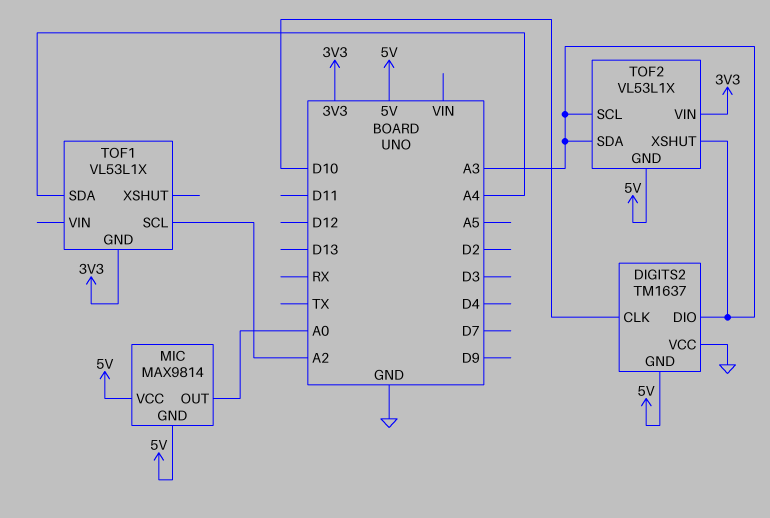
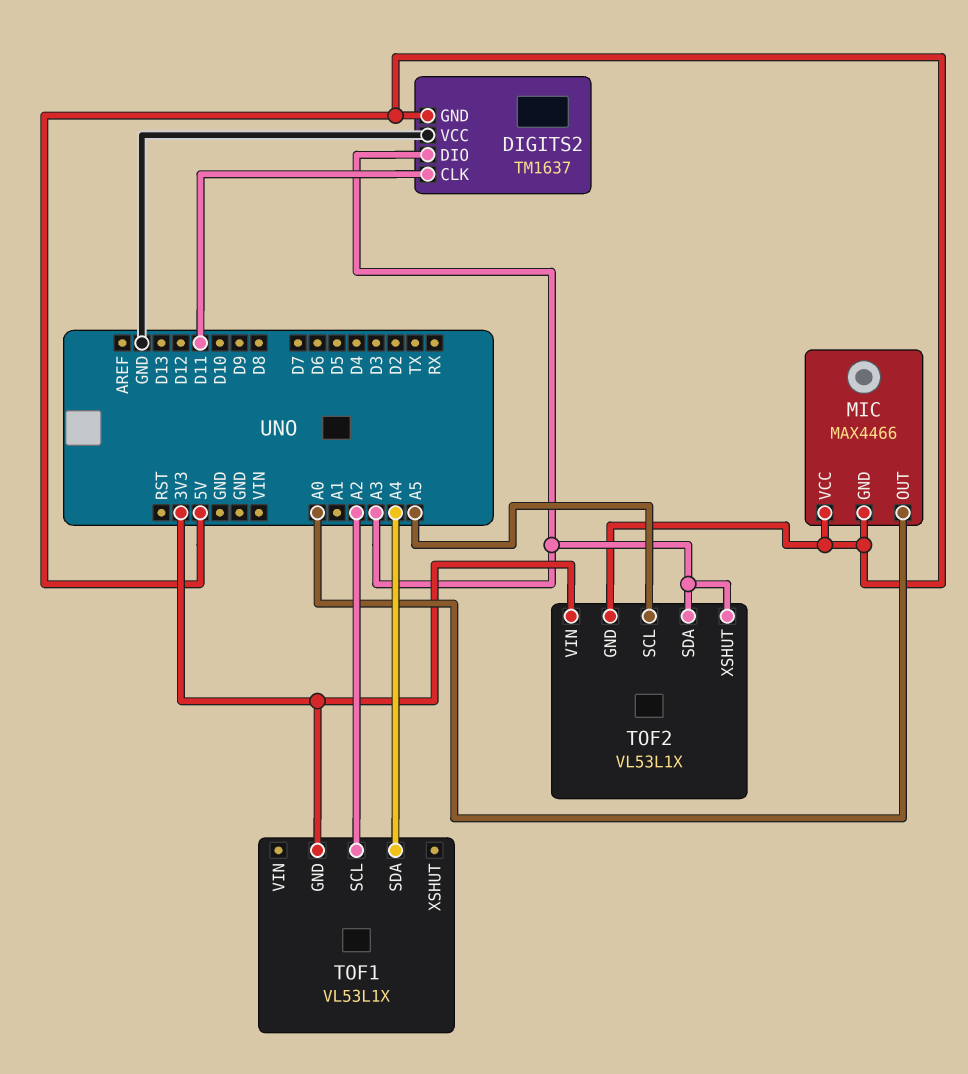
DIGITS2 pin CLK: D10 -> D11
MIC: MAX9814 -> MAX4466
TOF2 pin SCL: A3 -> A5

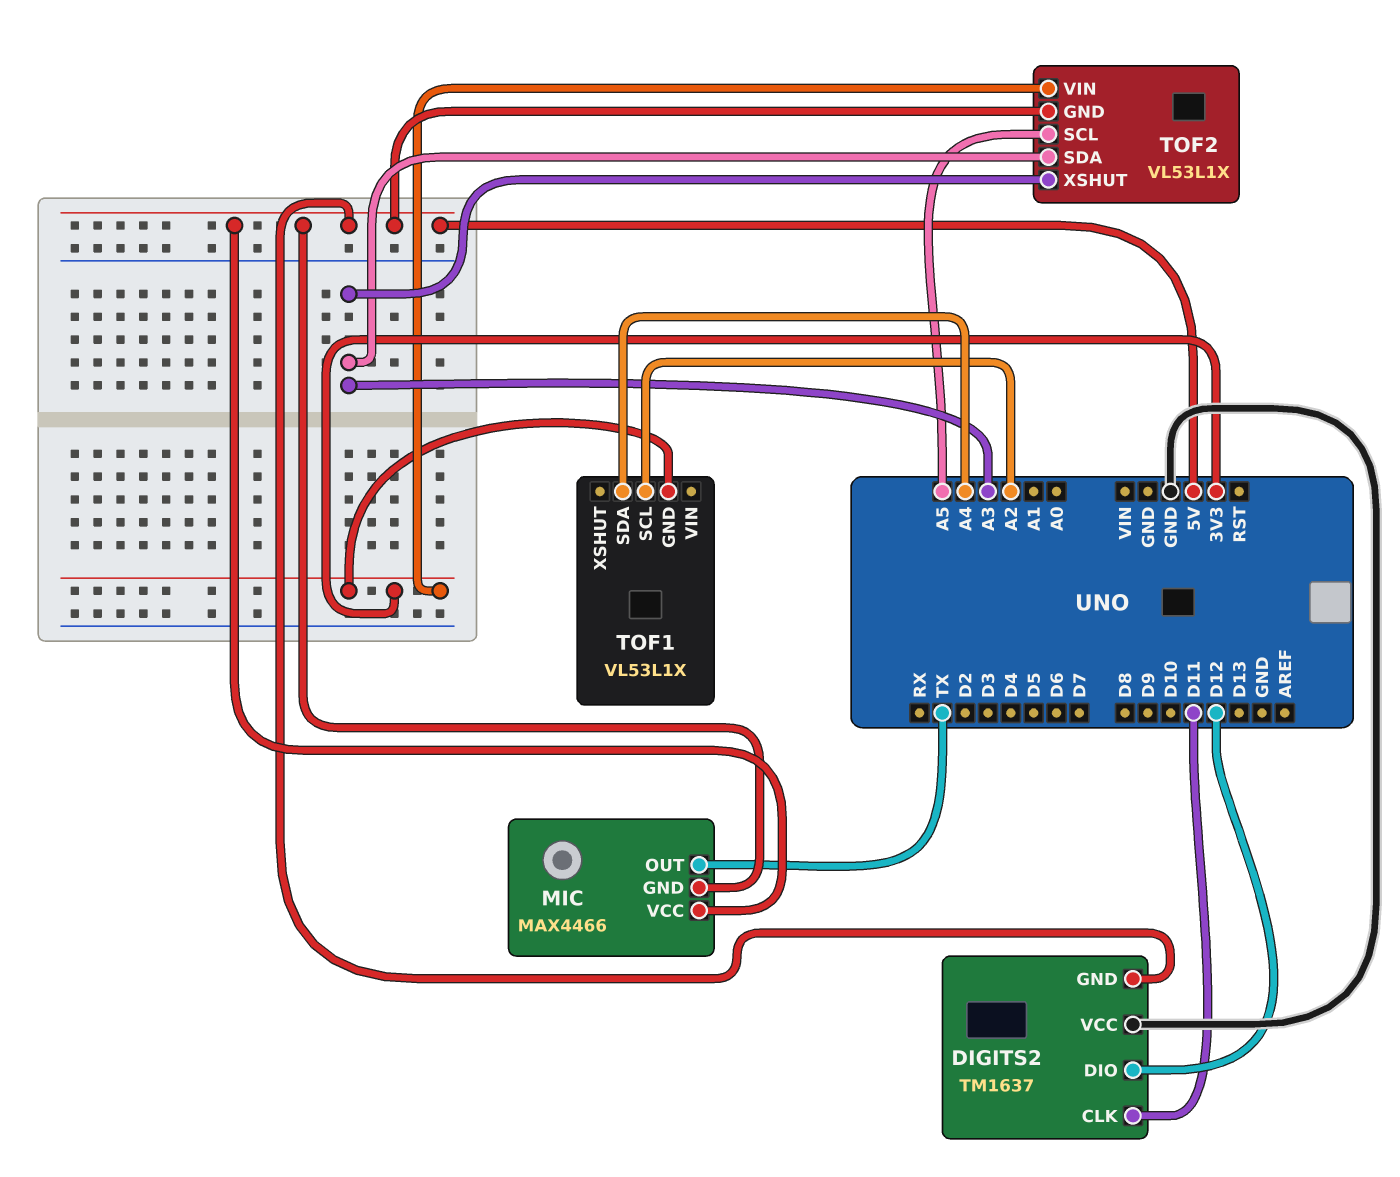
DIGITS2 pin DIO: A3 -> D12
MIC pin OUT: A0 -> TX

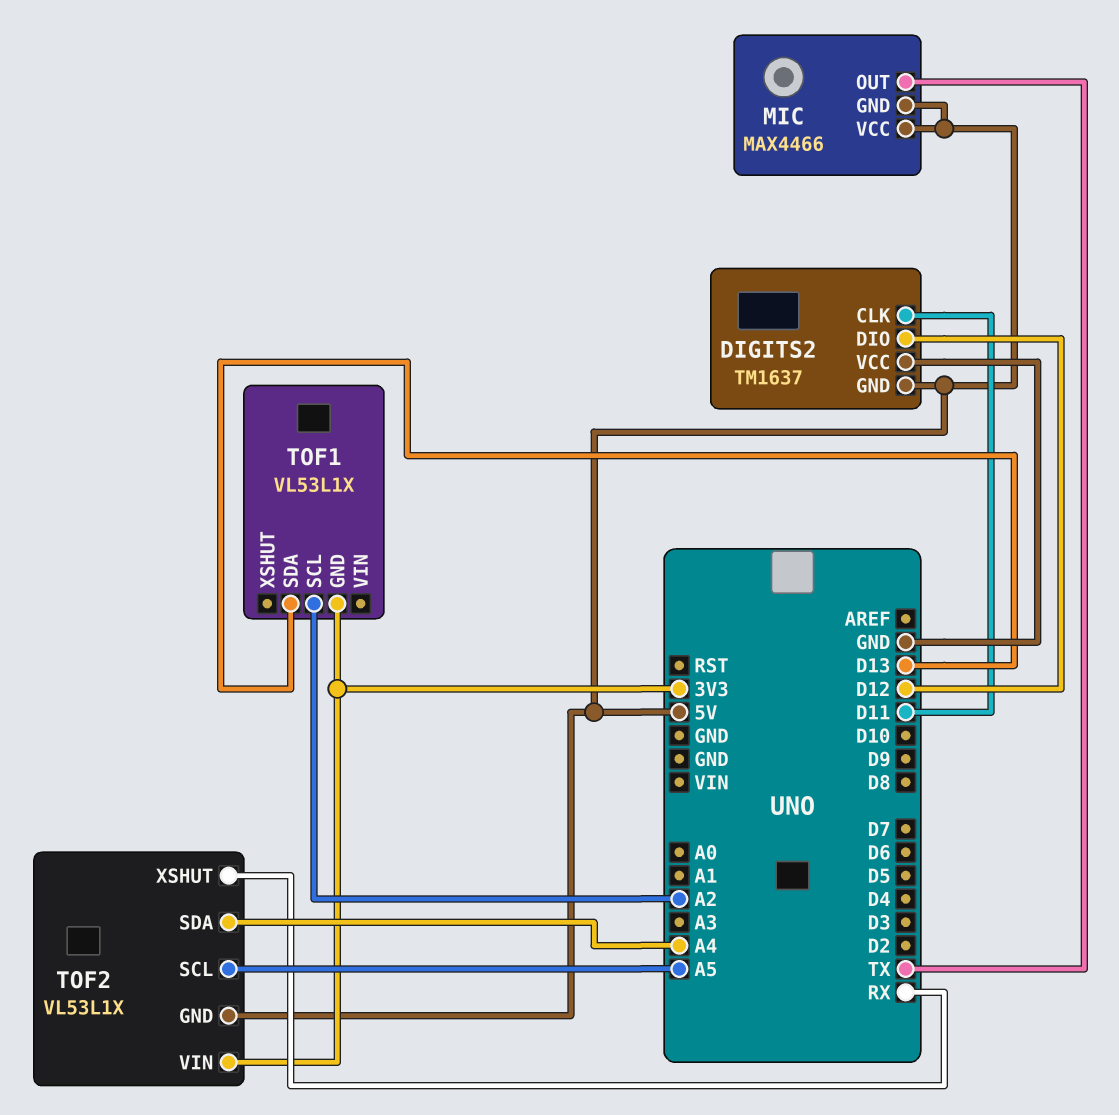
TOF1 pin SDA: A4 -> D13
TOF2 pin SDA: A3 -> A4
TOF2 pin XSHUT: A3 -> RX

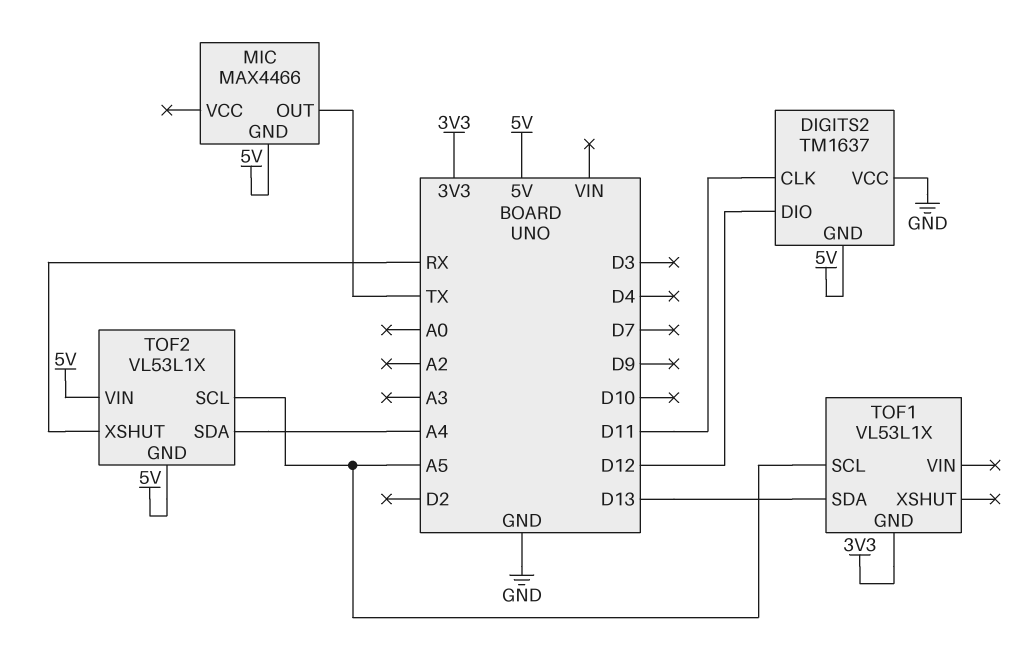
MIC pin VCC: 5V -> none
TOF1 pin SCL: A2 -> A5
TOF2 pin VIN: 3V3 -> 5V

